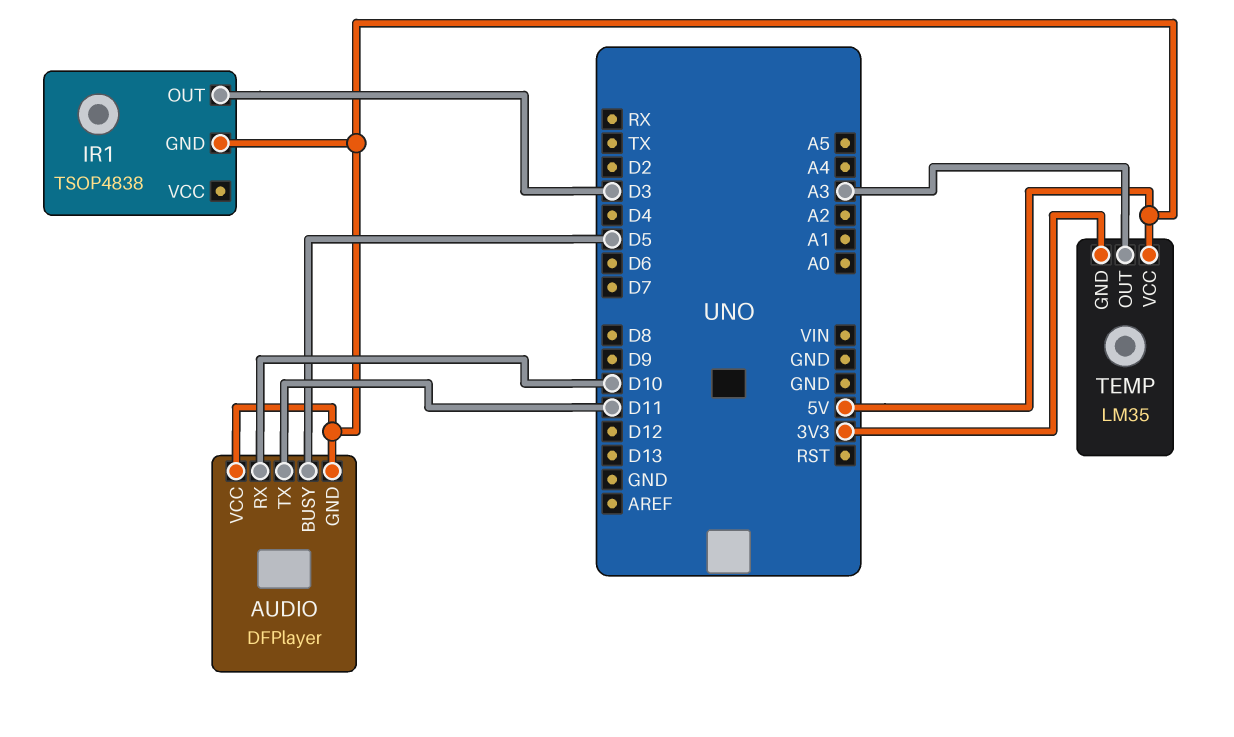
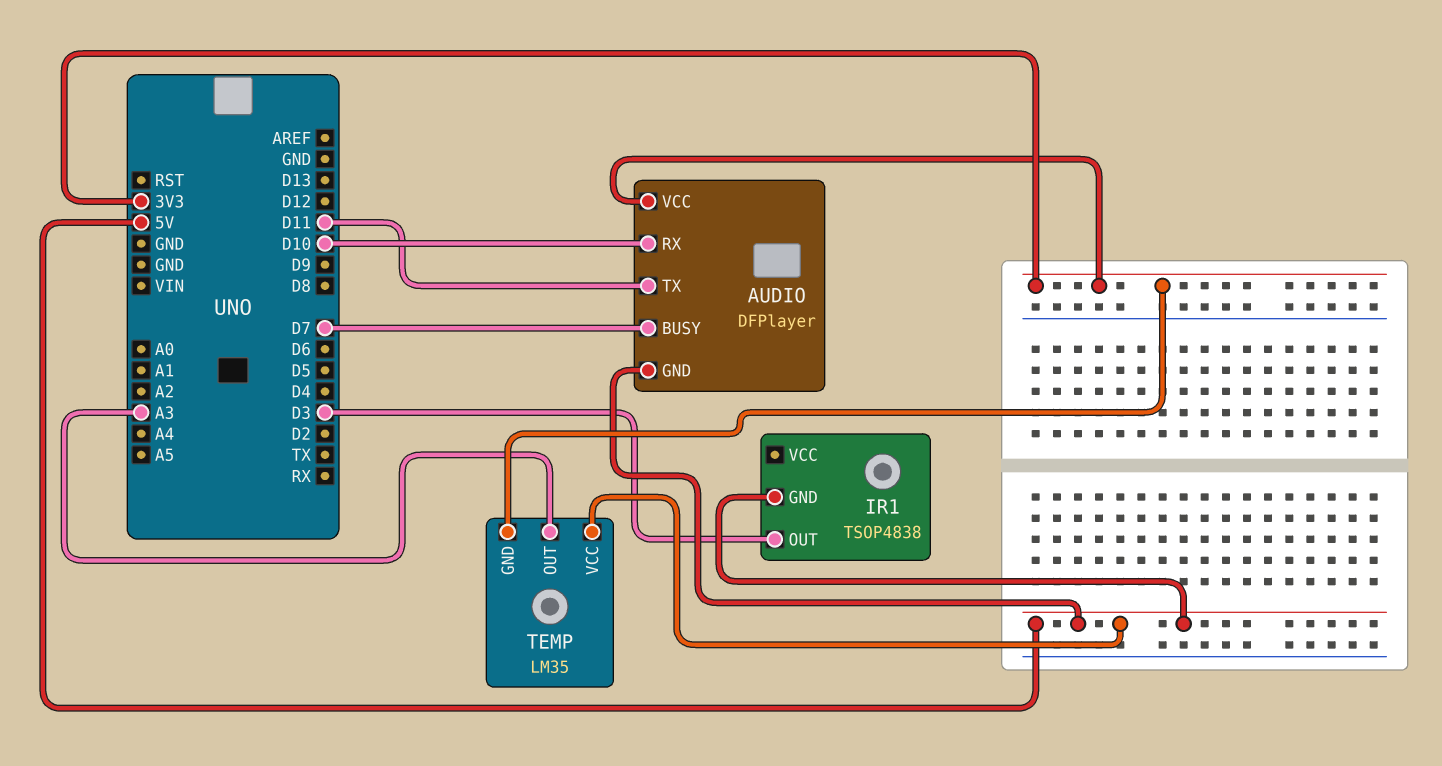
AUDIO pin BUSY: D5 -> D7
AUDIO pin VCC: 5V -> 3V3

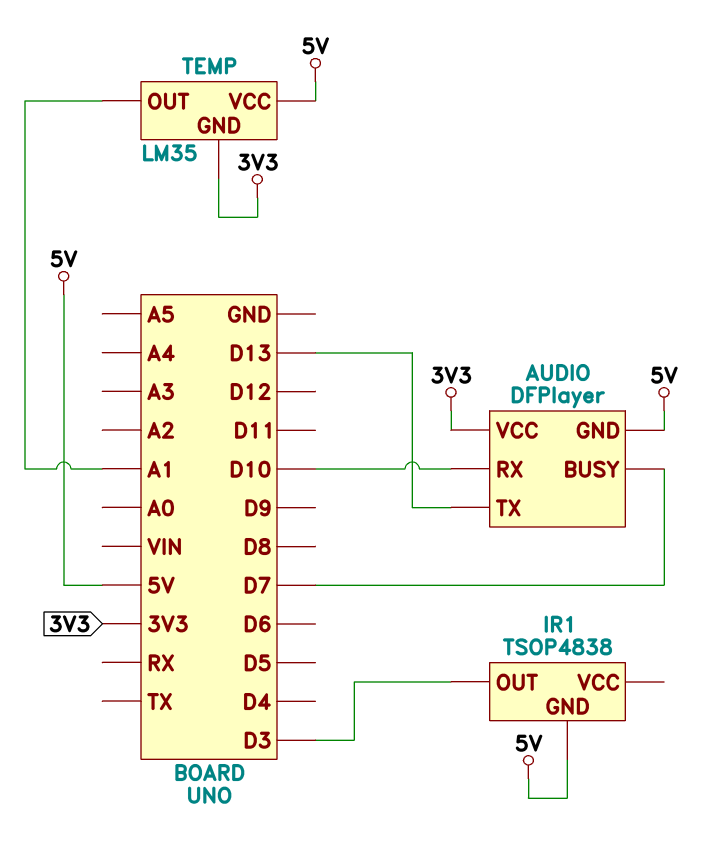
AUDIO pin TX: D11 -> D13
TEMP pin OUT: A3 -> A1

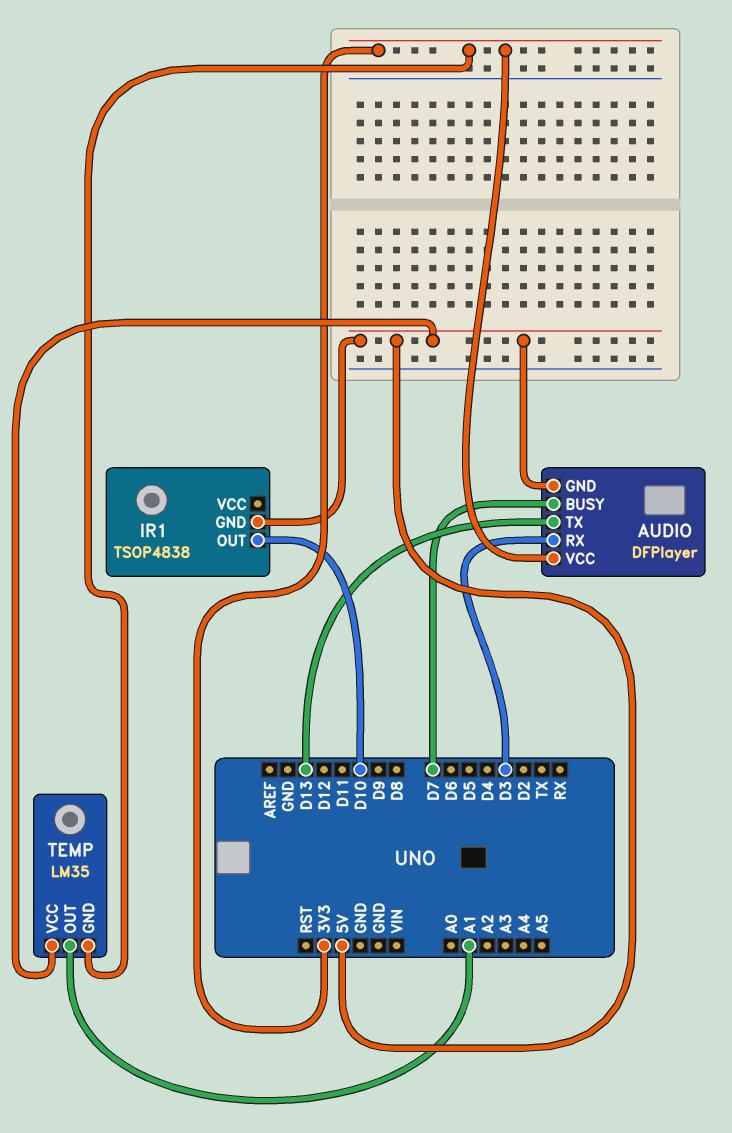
AUDIO pin RX: D10 -> D3
IR1 pin OUT: D3 -> D10

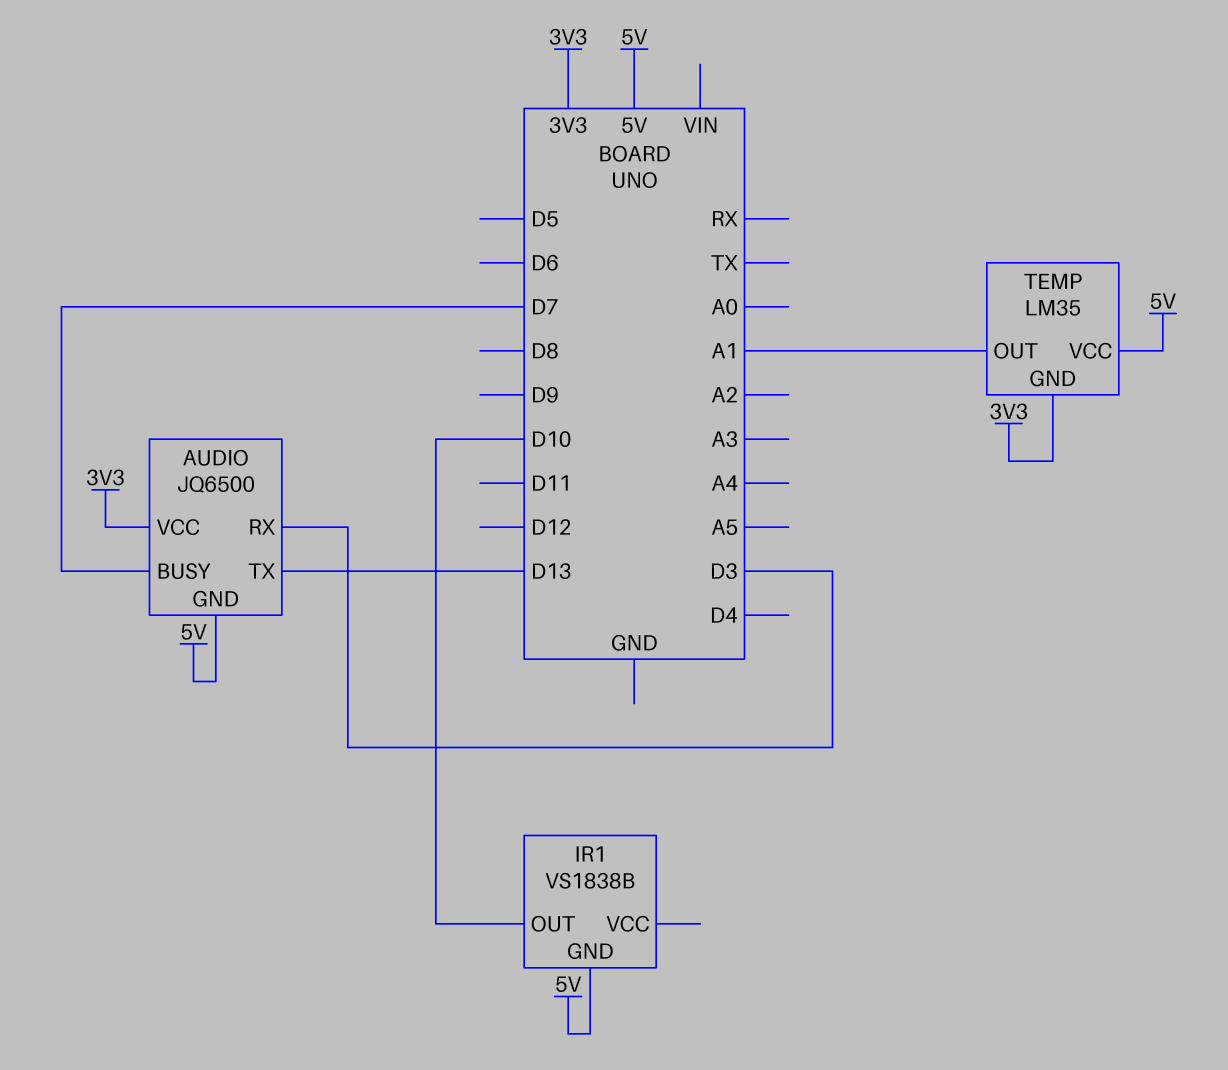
AUDIO: DFPlayer -> JQ6500
IR1: TSOP4838 -> VS1838B

